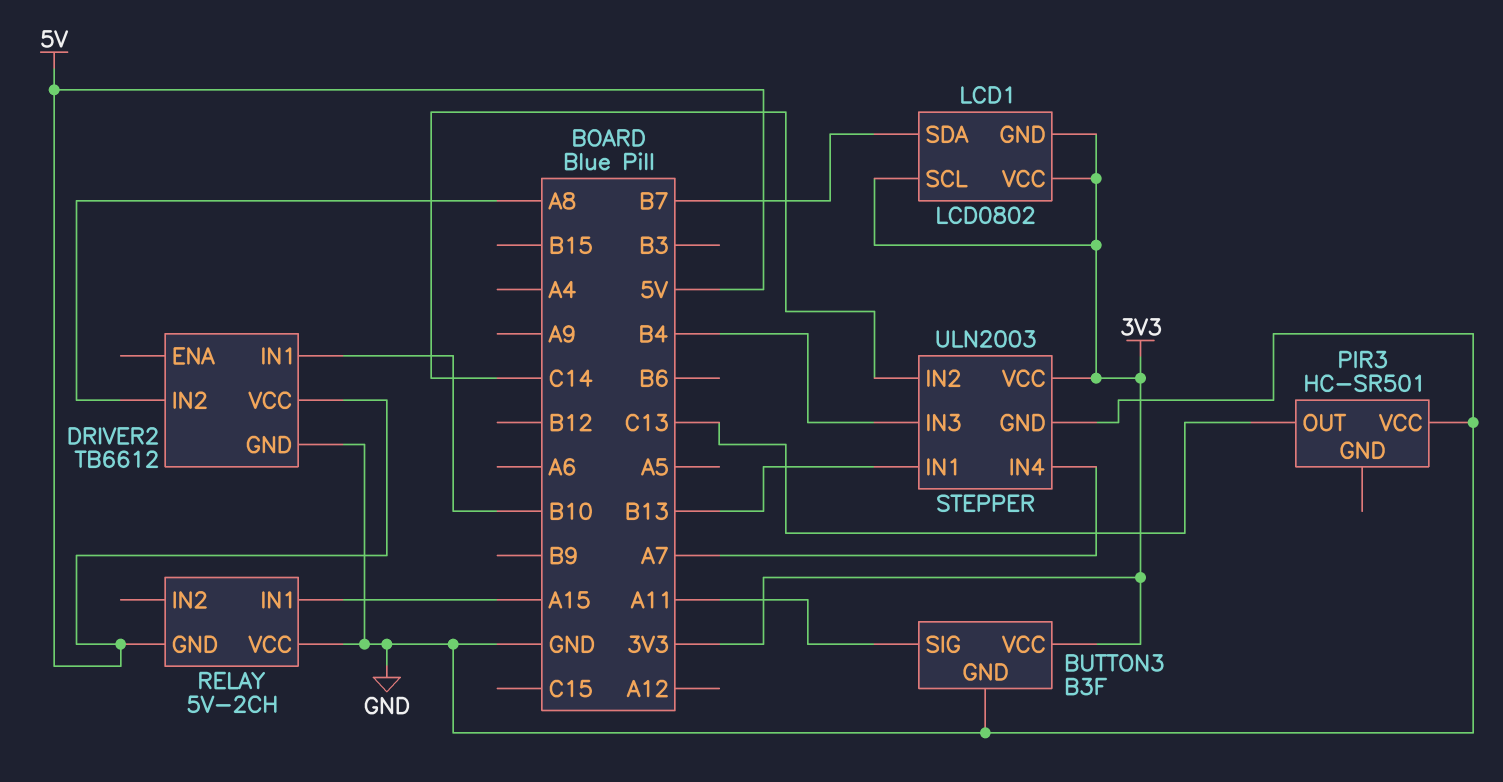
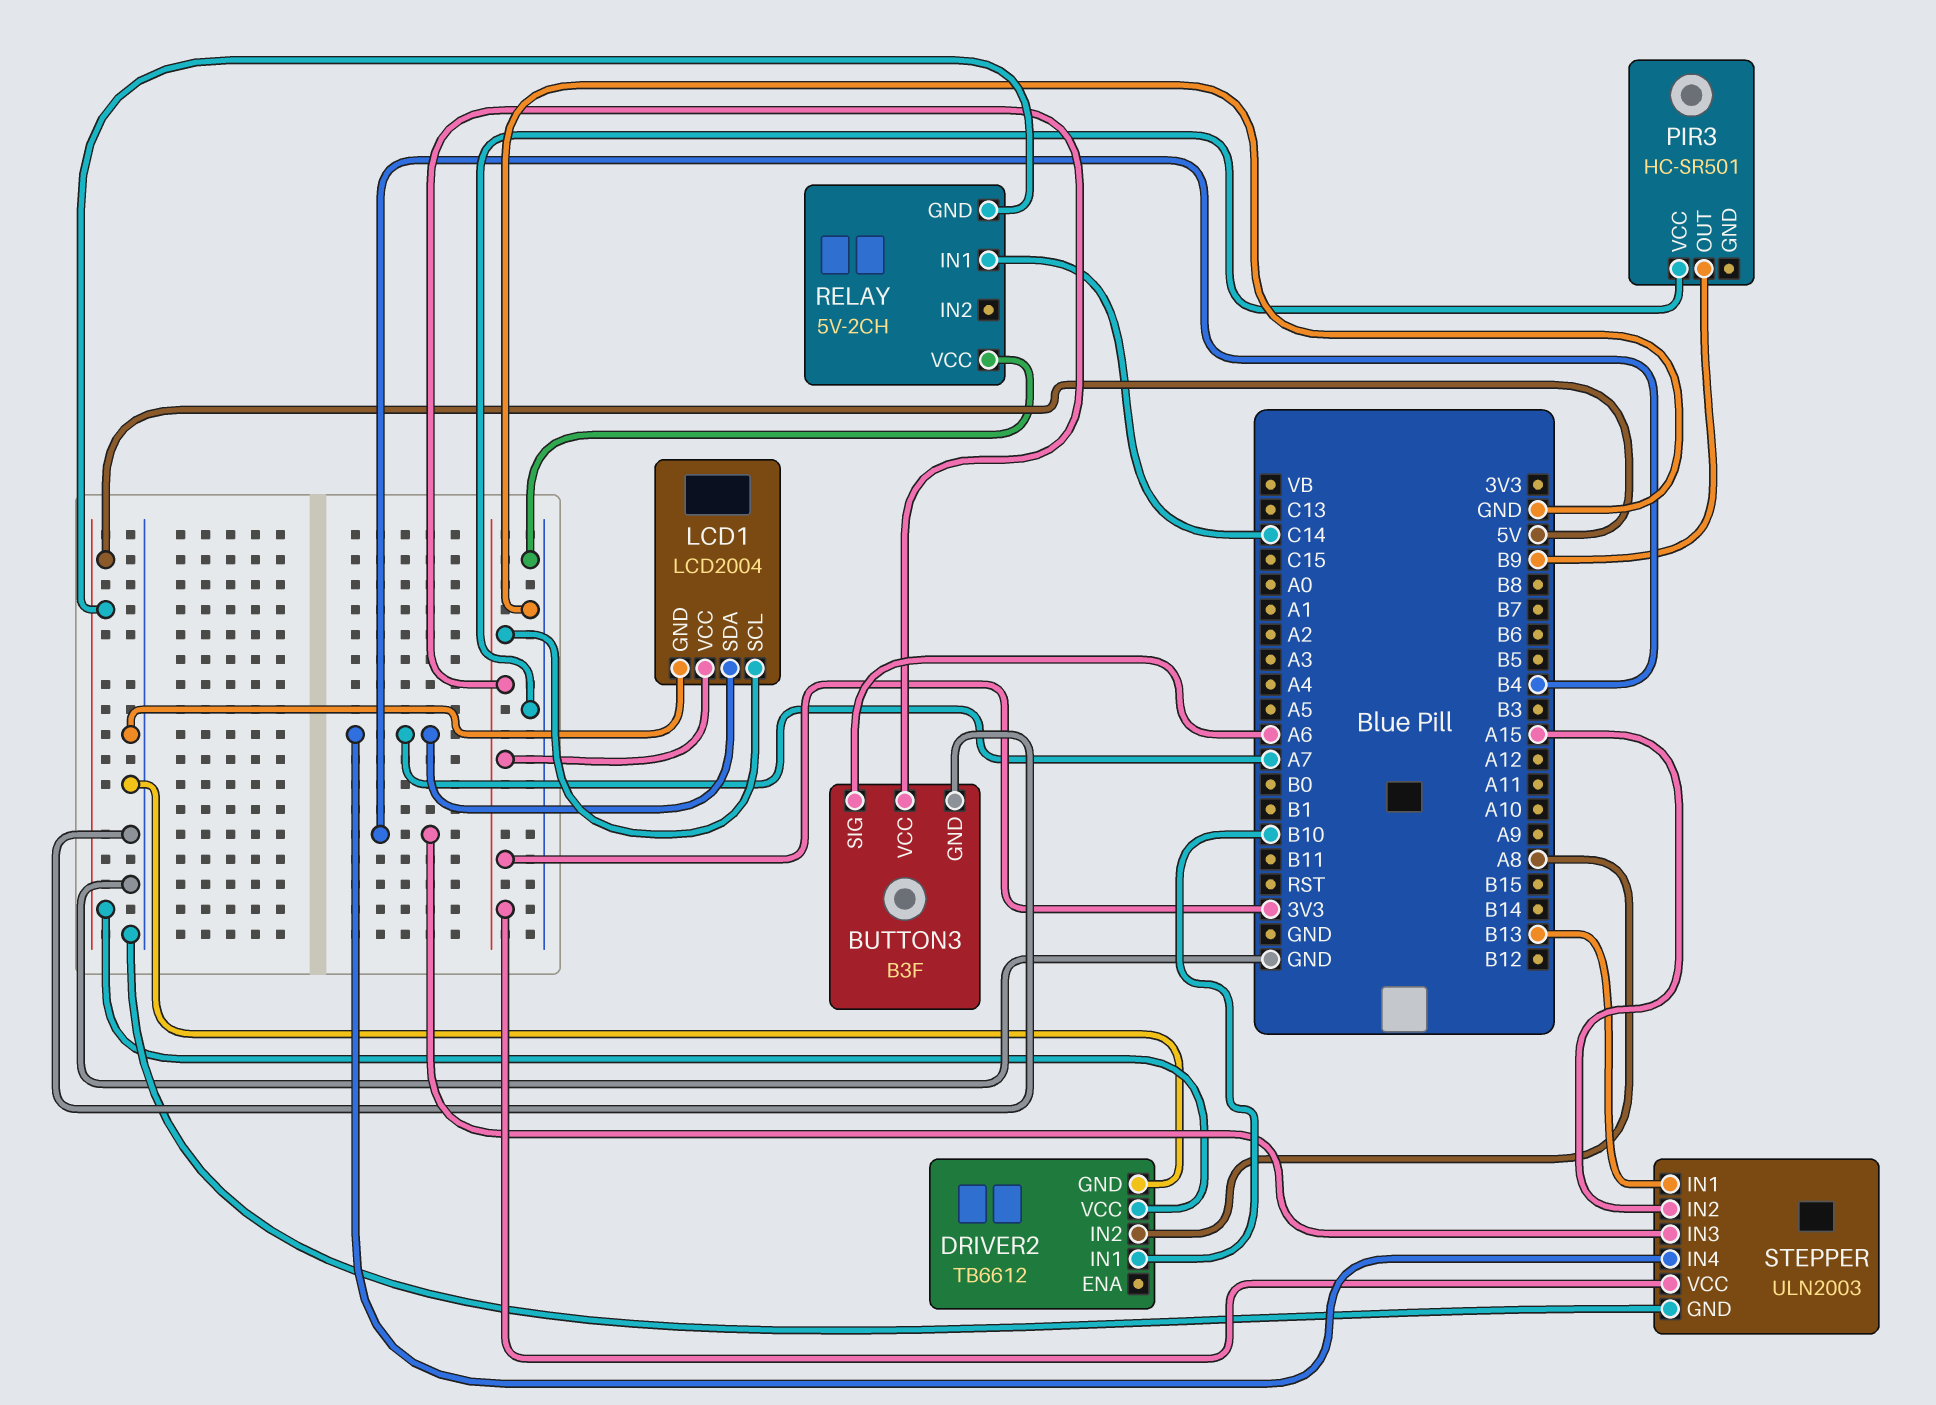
BUTTON3 pin SIG: A11 -> A6
LCD1: LCD0802 -> LCD2004
LCD1 pin GND: 3V3 -> GND
LCD1 pin SDA: B7 -> A7
PIR3 pin OUT: C13 -> B9
RELAY pin IN1: A15 -> C14
STEPPER pin IN2: C14 -> A15

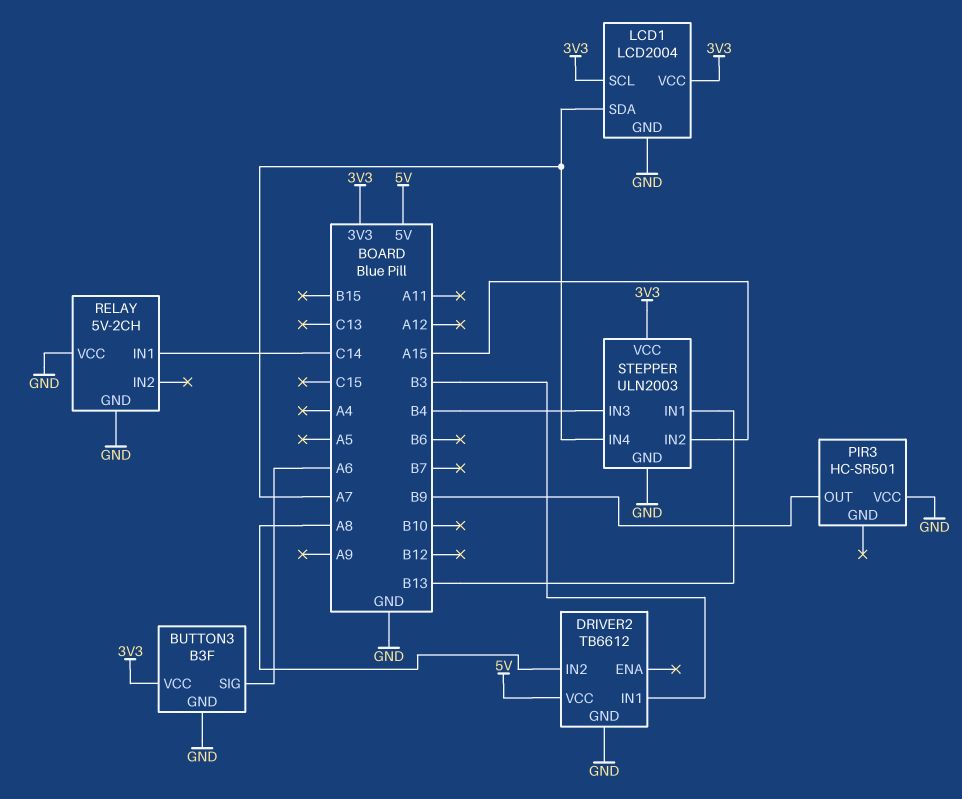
DRIVER2 pin IN1: B10 -> B3
RELAY pin GND: 5V -> GND

